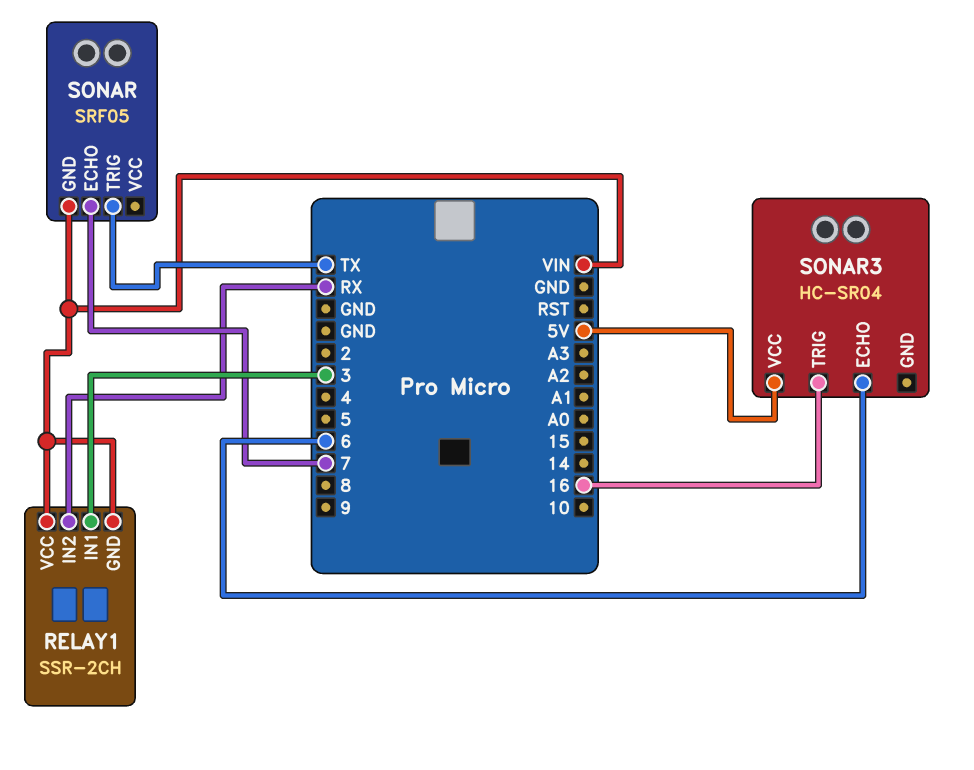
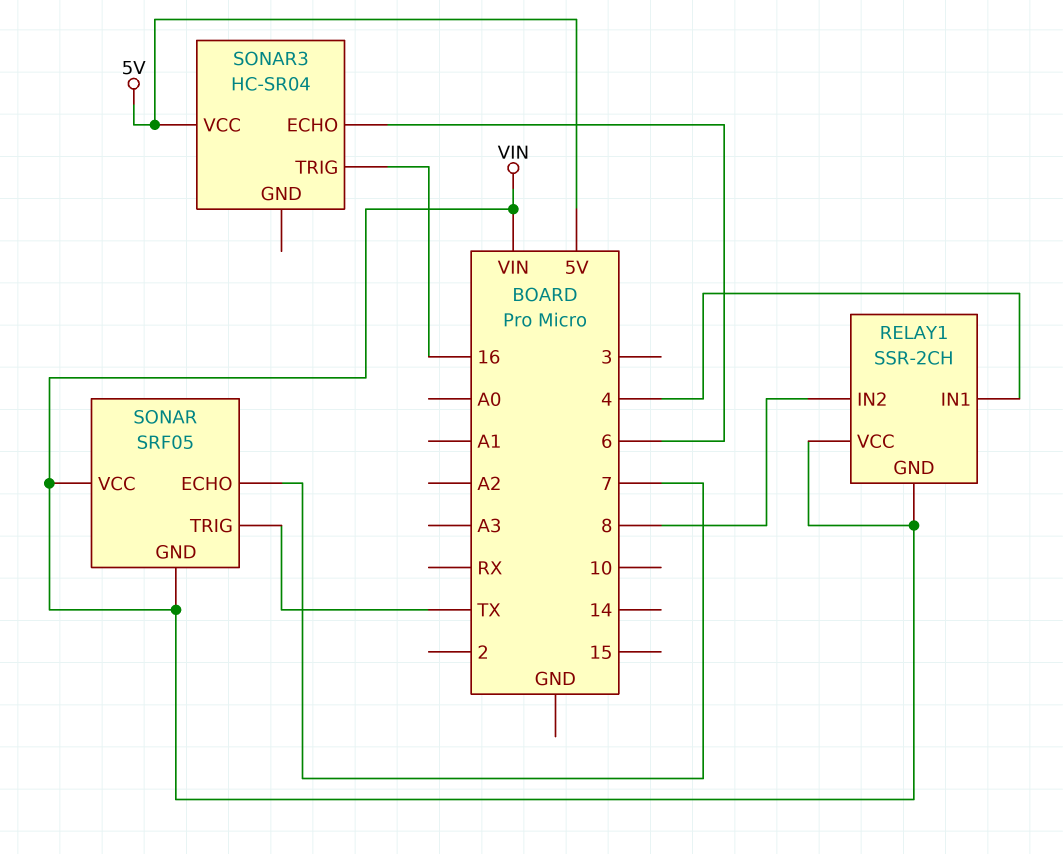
RELAY1 pin IN1: 3 -> 4
RELAY1 pin IN2: RX -> 8
SONAR pin VCC: none -> VIN

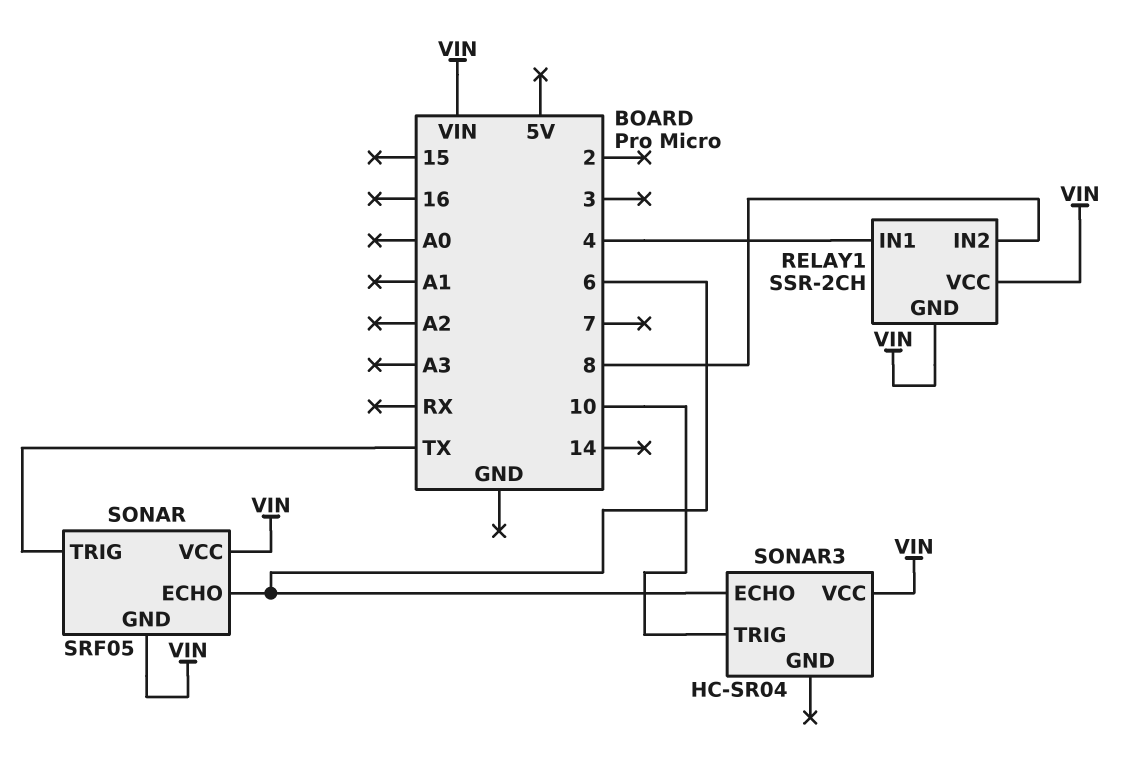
SONAR pin ECHO: 7 -> 6
SONAR3 pin TRIG: 16 -> 10
SONAR3 pin VCC: 5V -> VIN

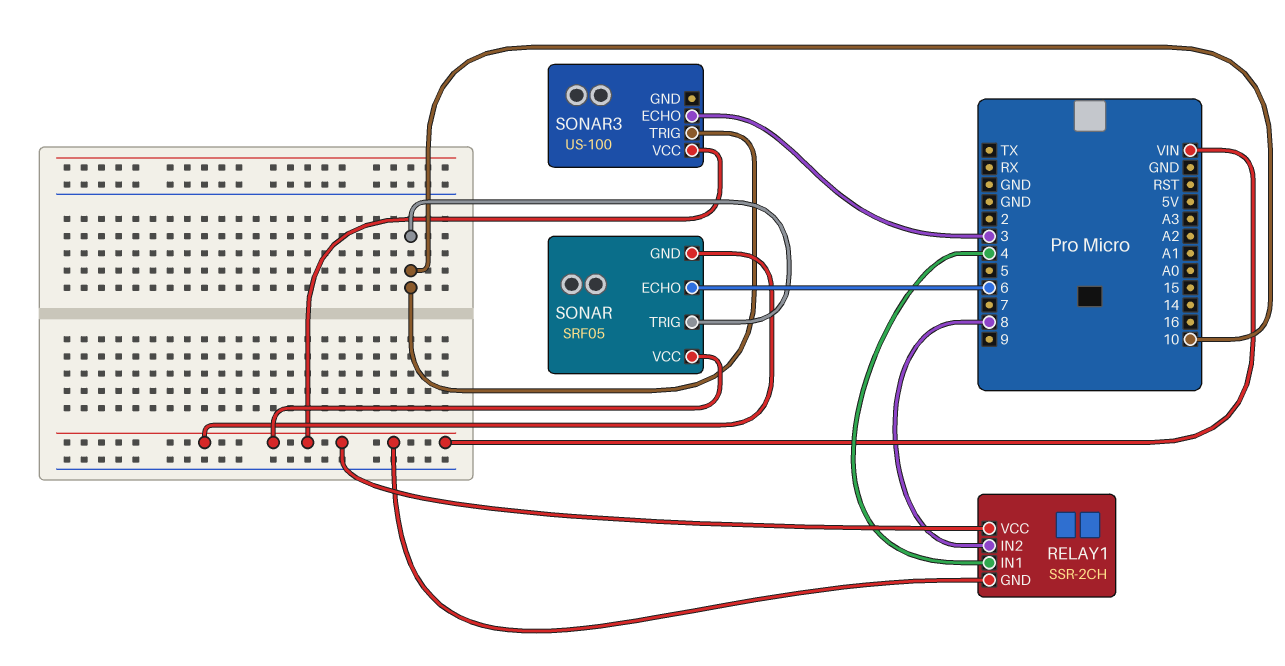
SONAR pin TRIG: TX -> 10
SONAR3: HC-SR04 -> US-100
SONAR3 pin ECHO: 6 -> 3

